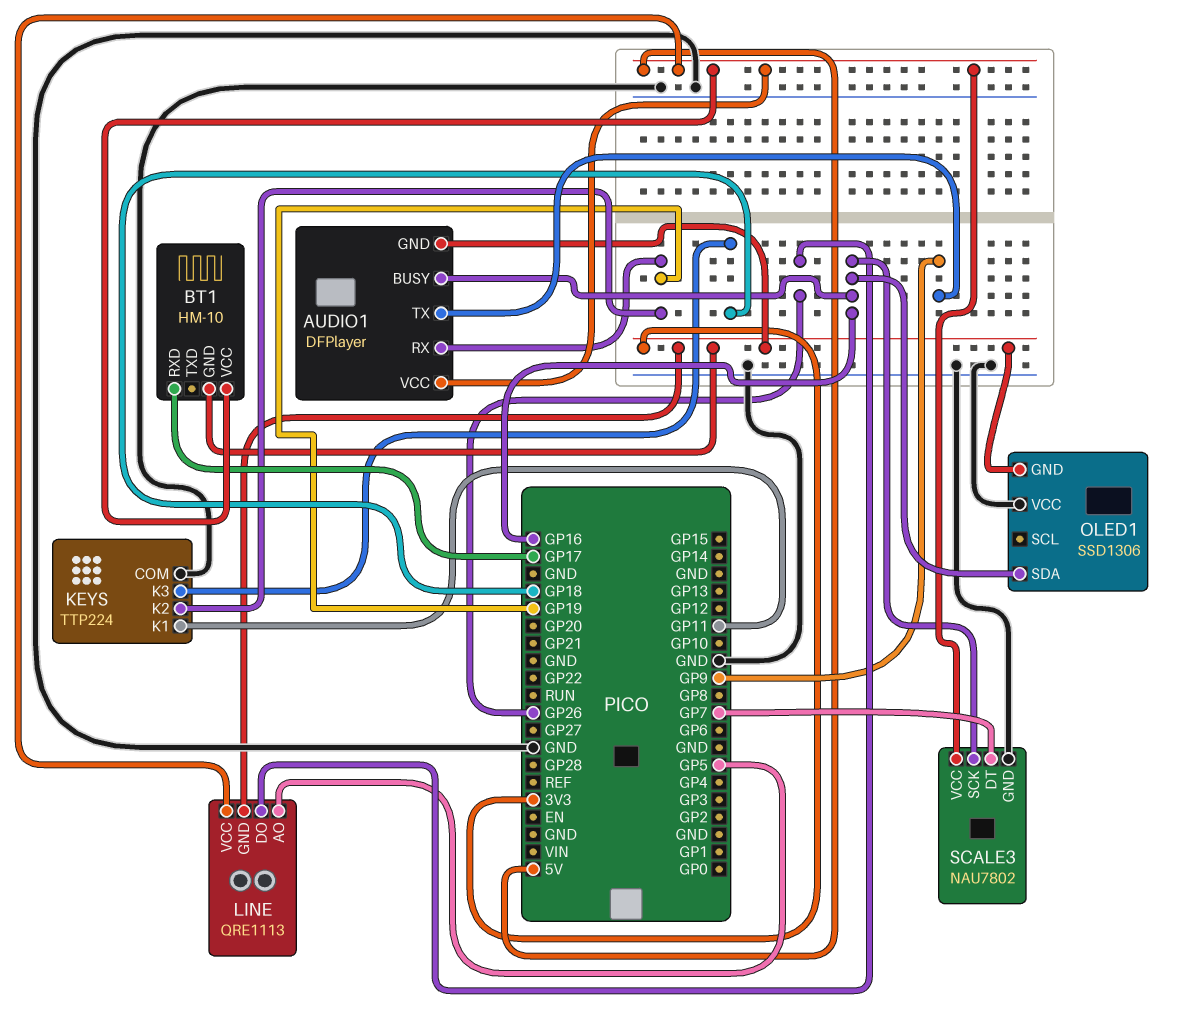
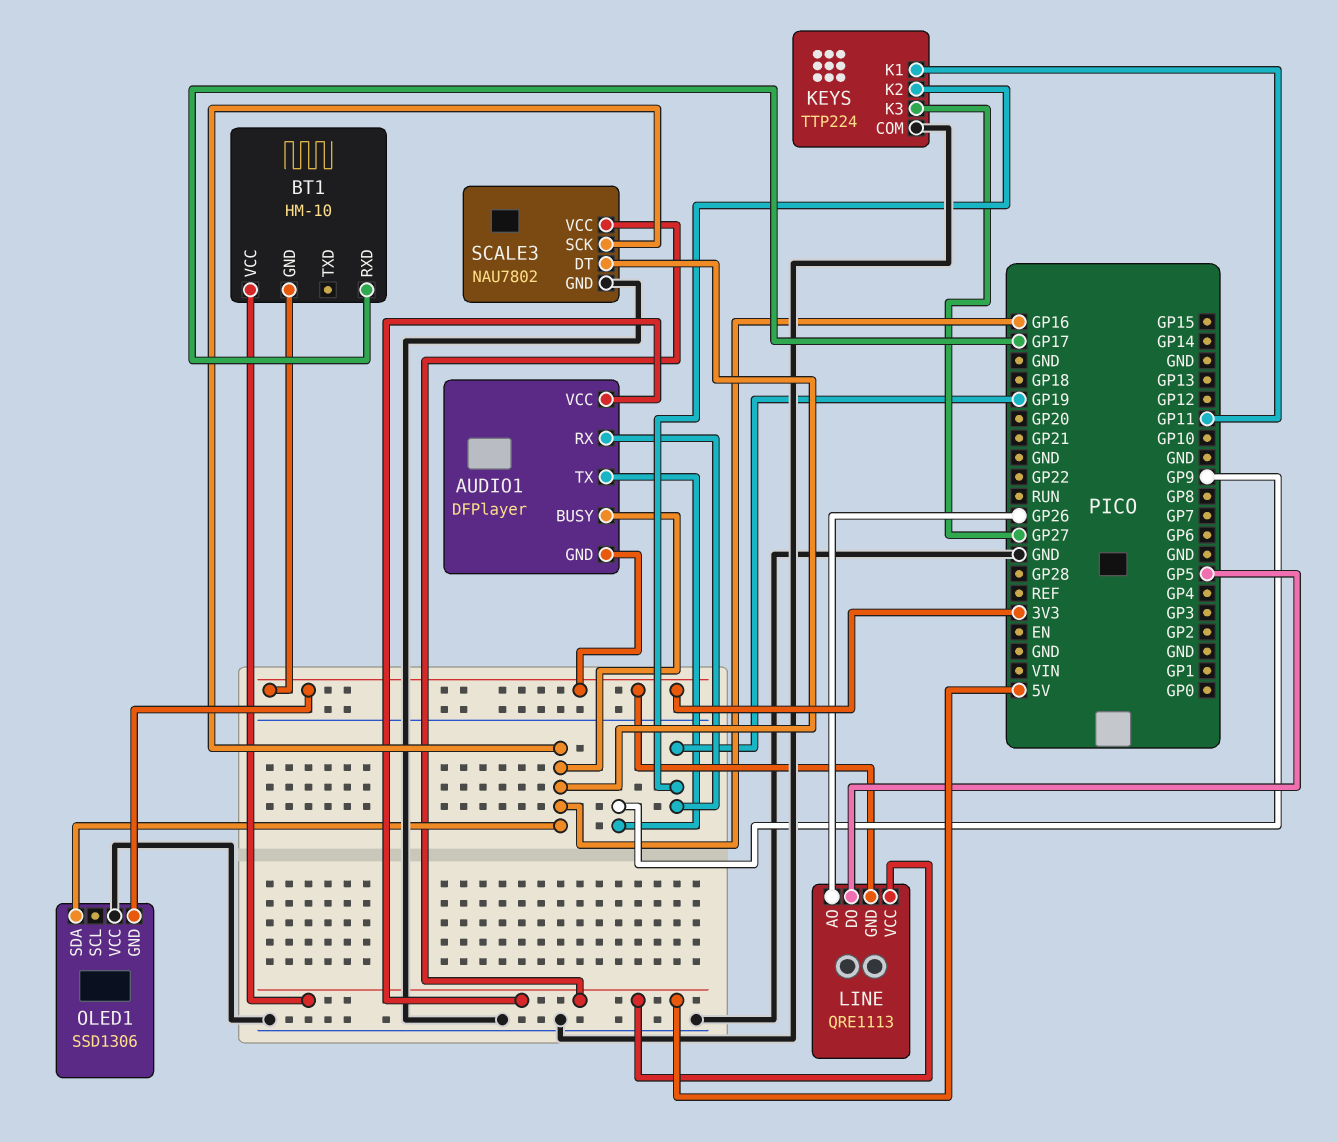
KEYS pin K3: GP18 -> GP27
LINE pin AO: GP5 -> GP26
LINE pin DO: GP26 -> GP5
SCALE3 pin DT: GP7 -> GP16

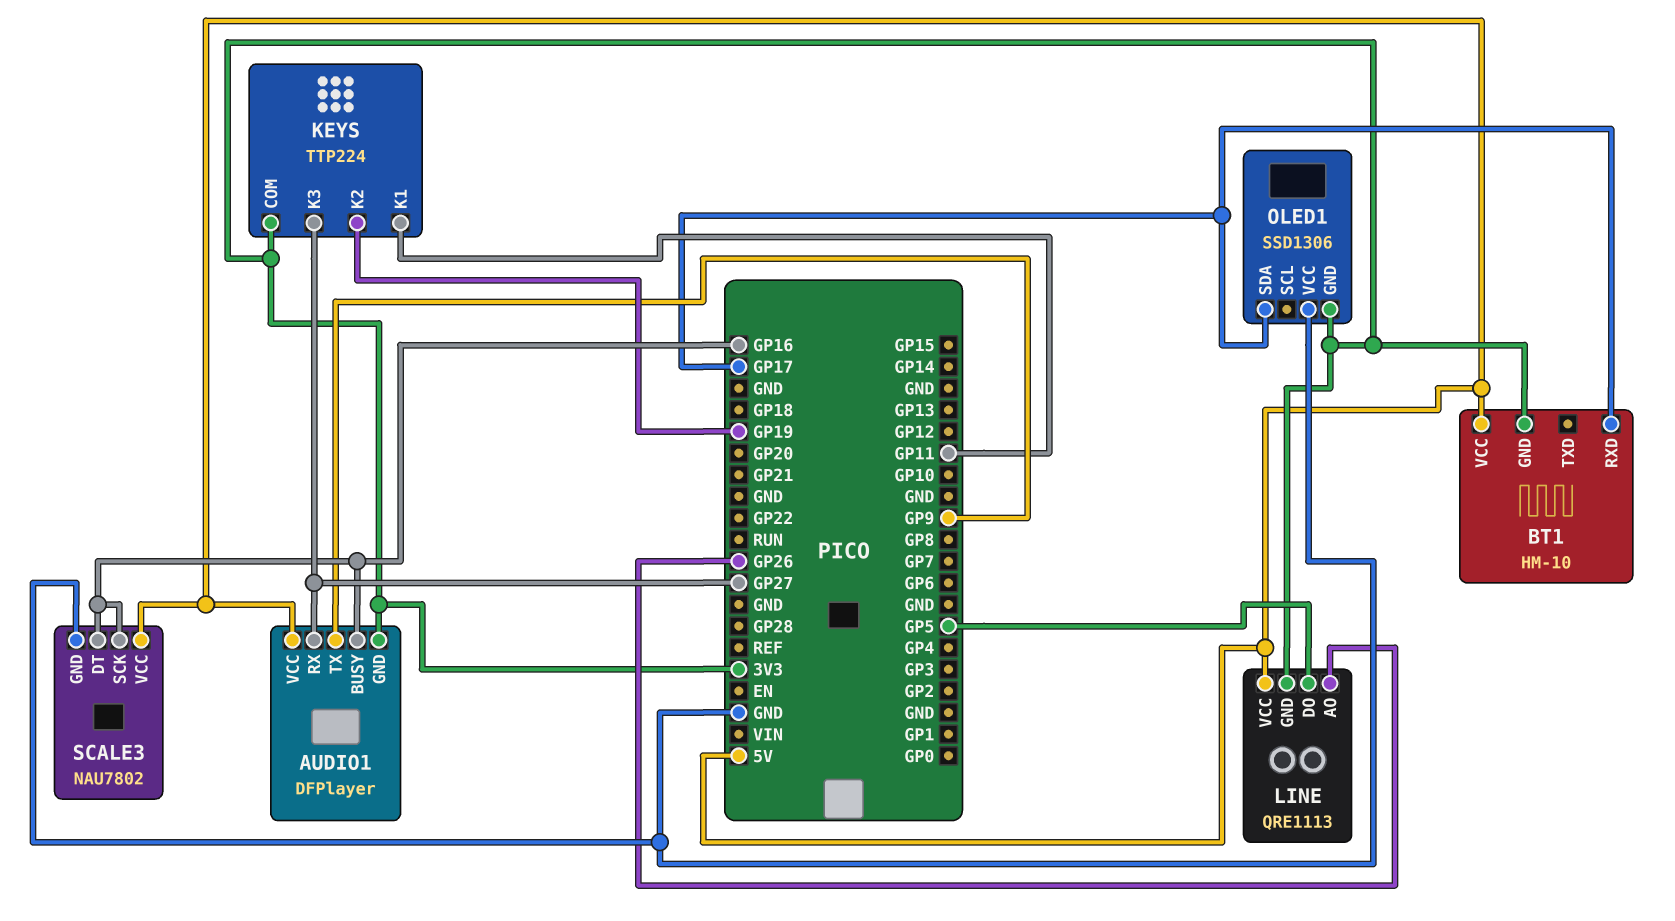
AUDIO1 pin RX: GP19 -> GP27
KEYS pin COM: GND -> 3V3
OLED1 pin SDA: GP16 -> GP17

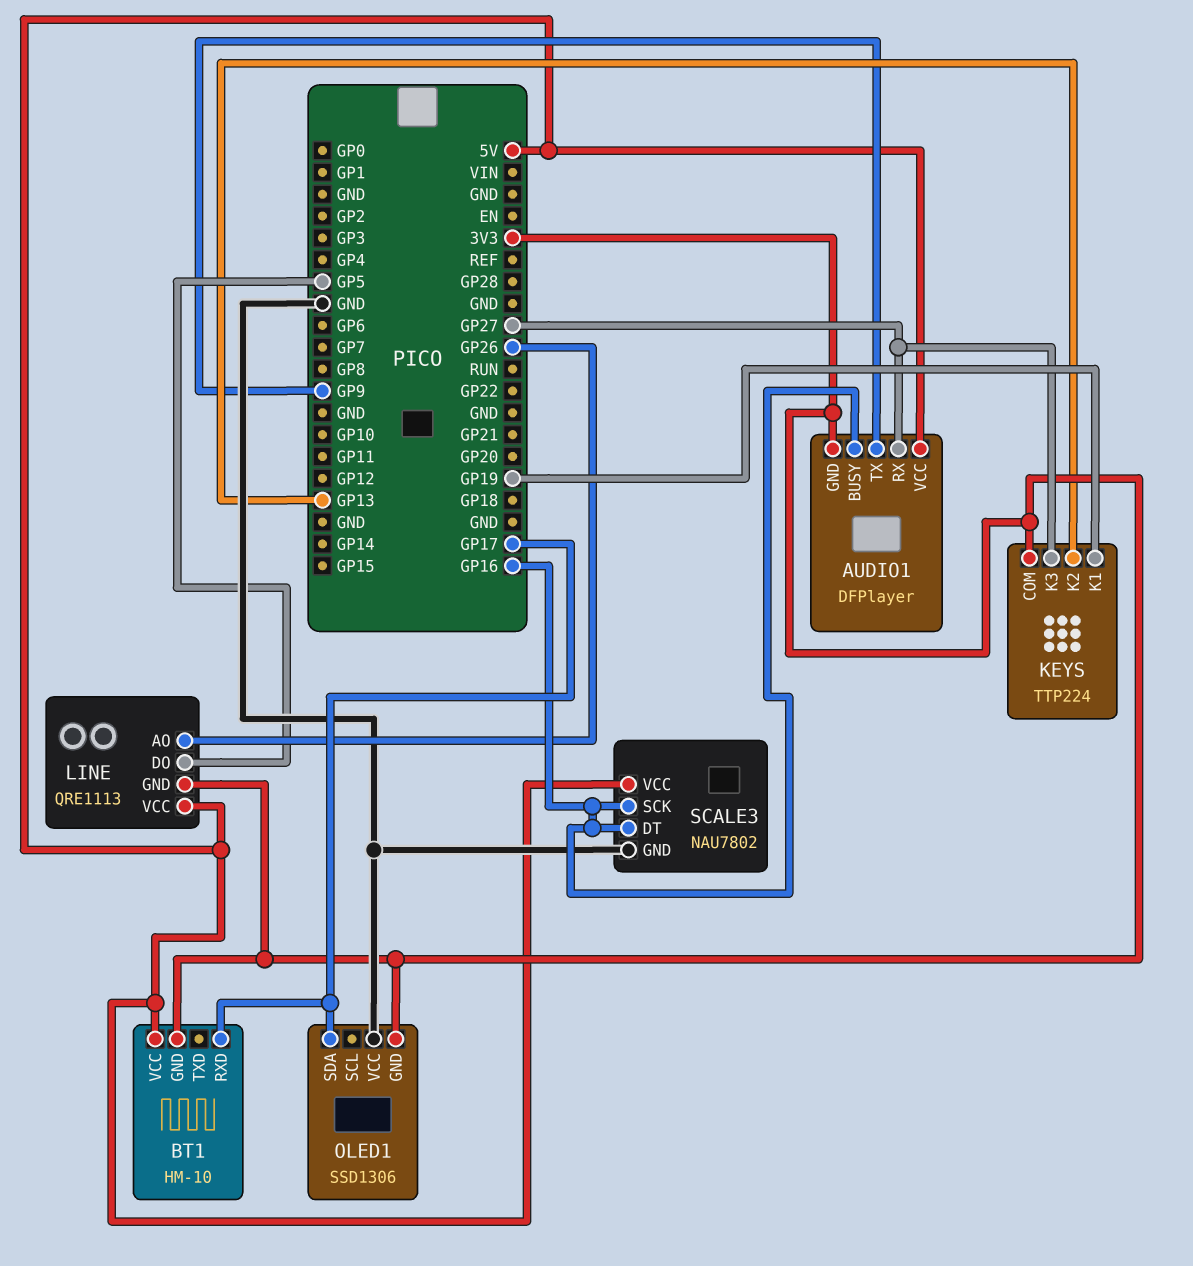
KEYS pin K1: GP11 -> GP19
KEYS pin K2: GP19 -> GP13

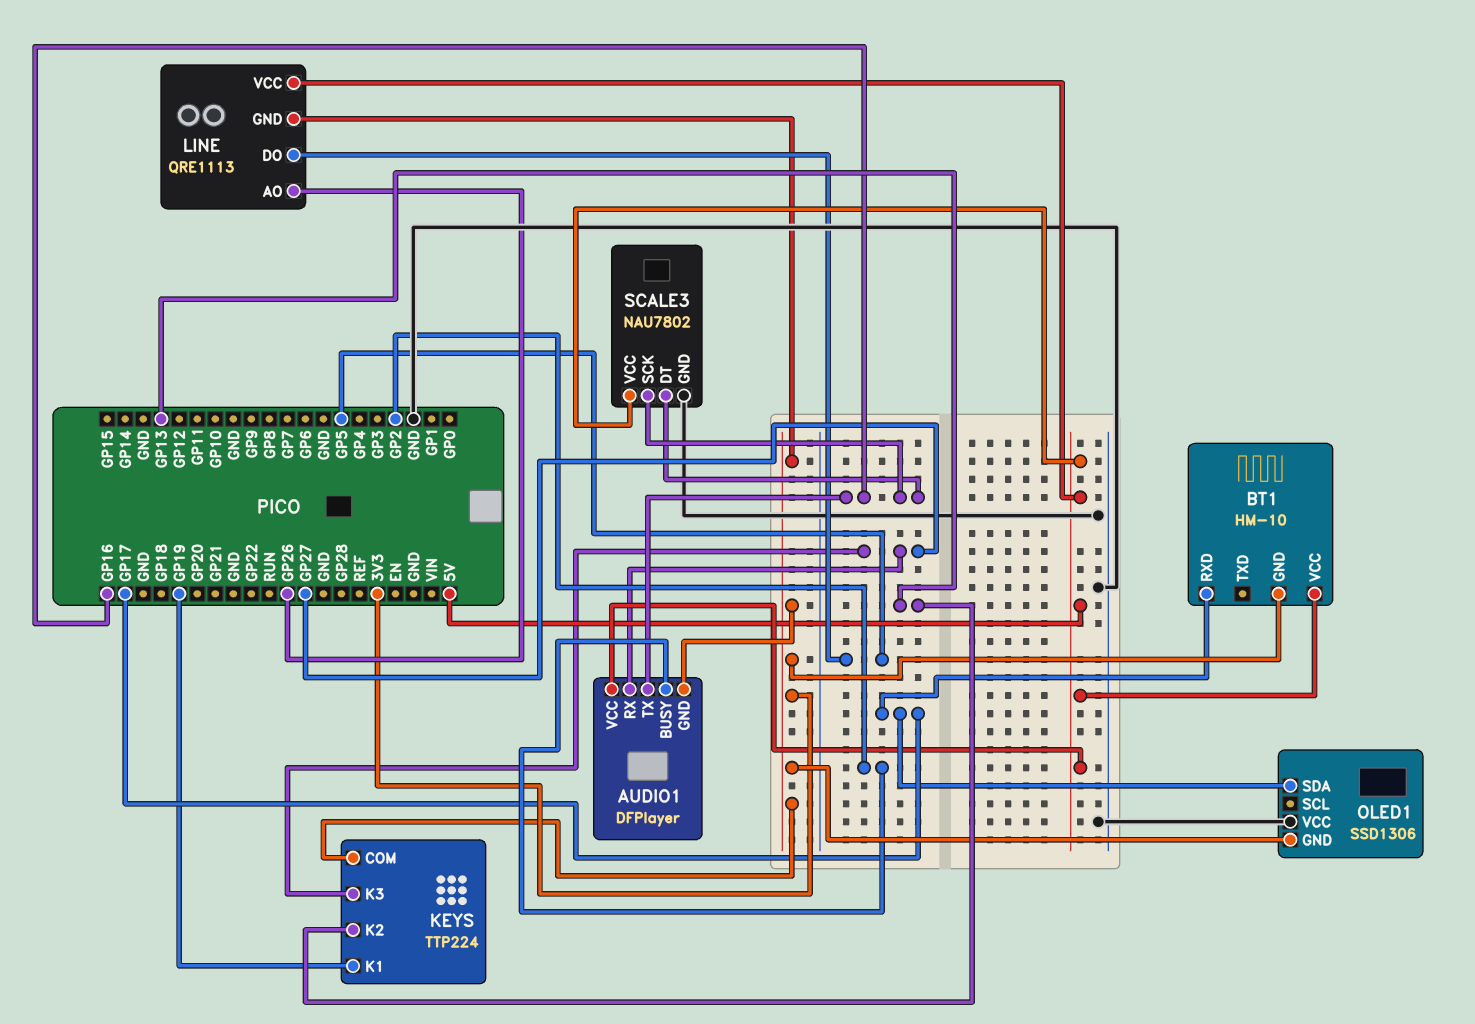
AUDIO1 pin BUSY: GP16 -> GP2
AUDIO1 pin TX: GP9 -> GP16

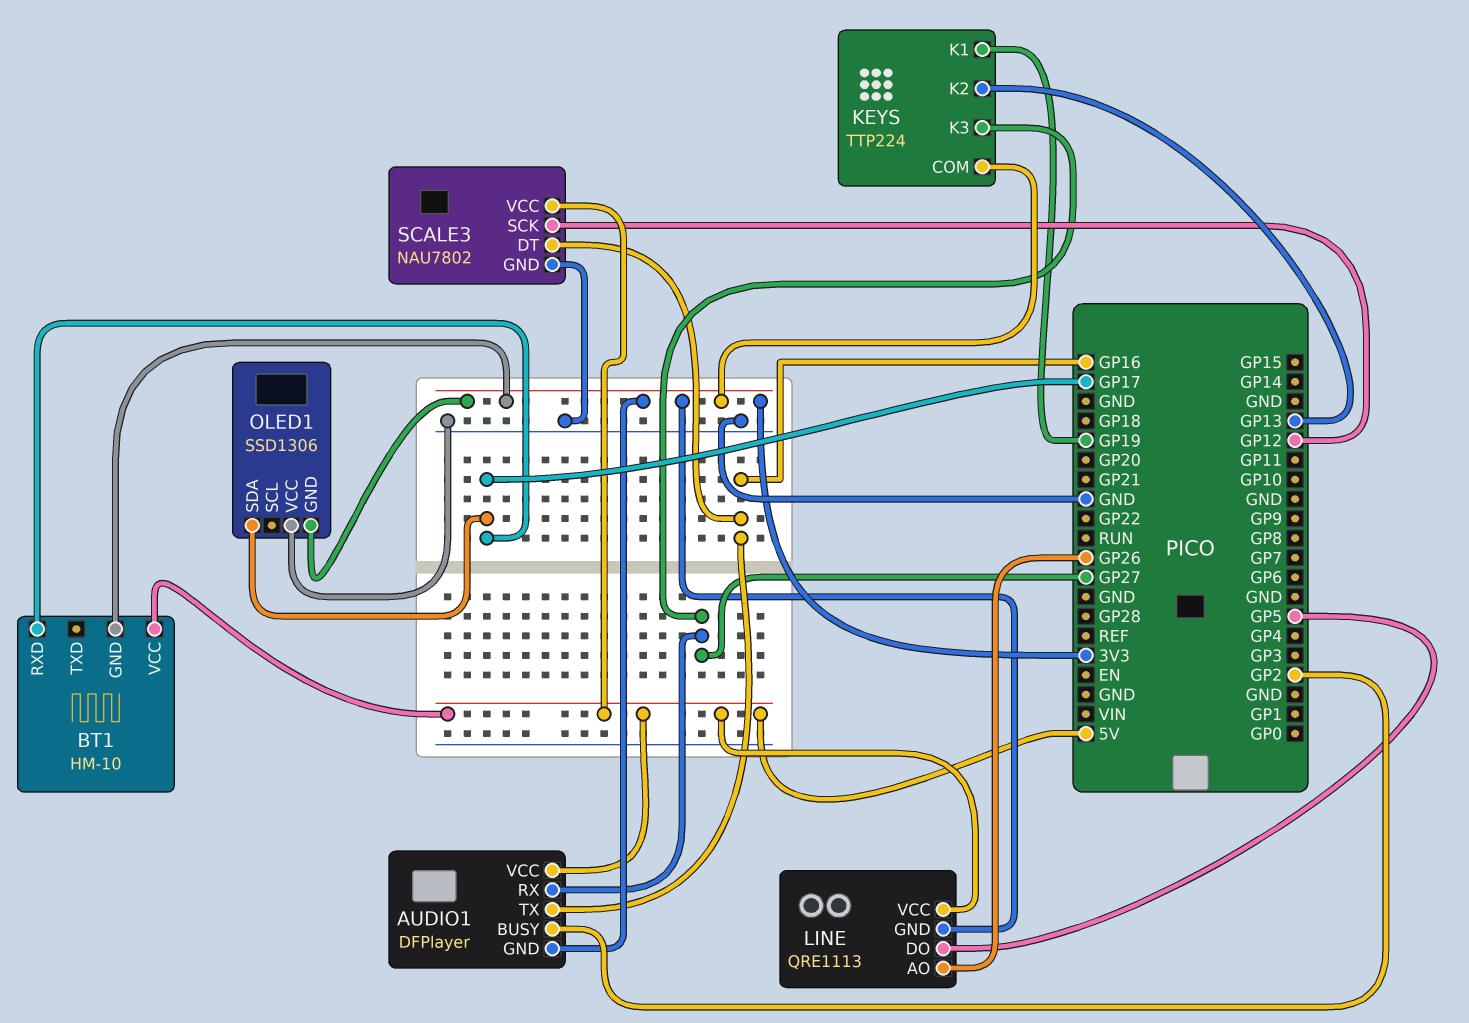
SCALE3 pin SCK: GP16 -> GP12

